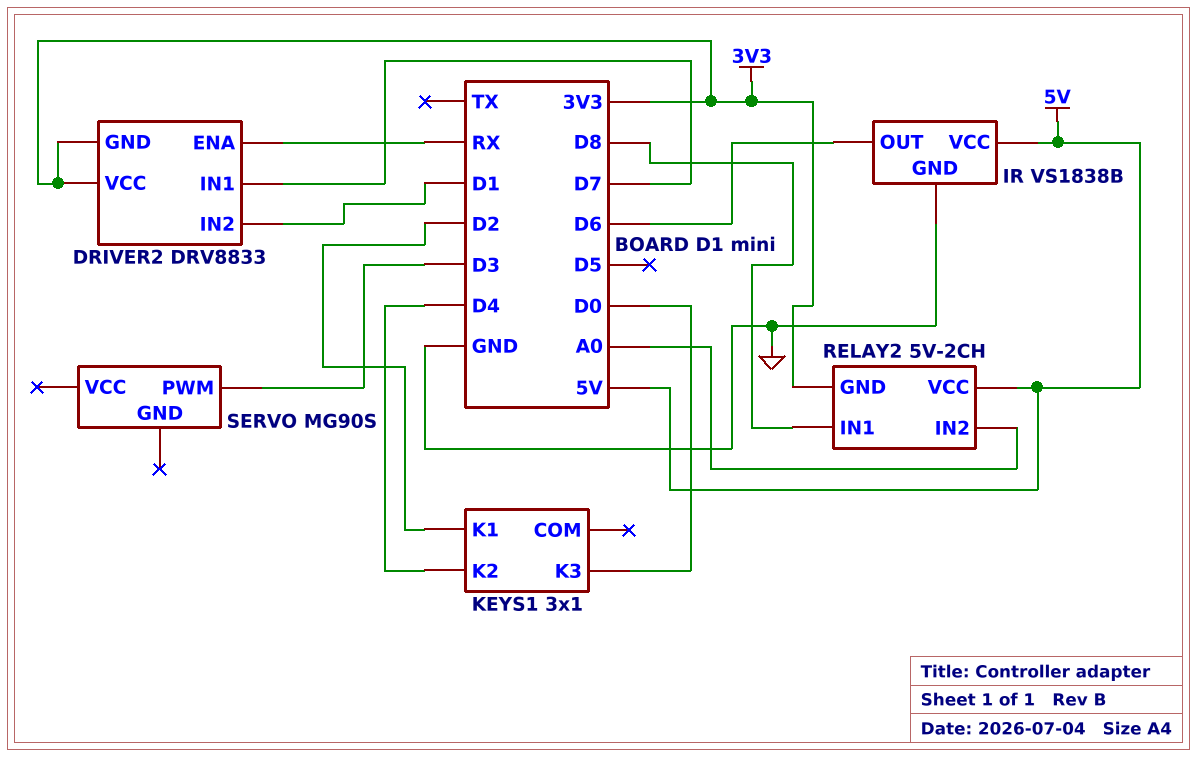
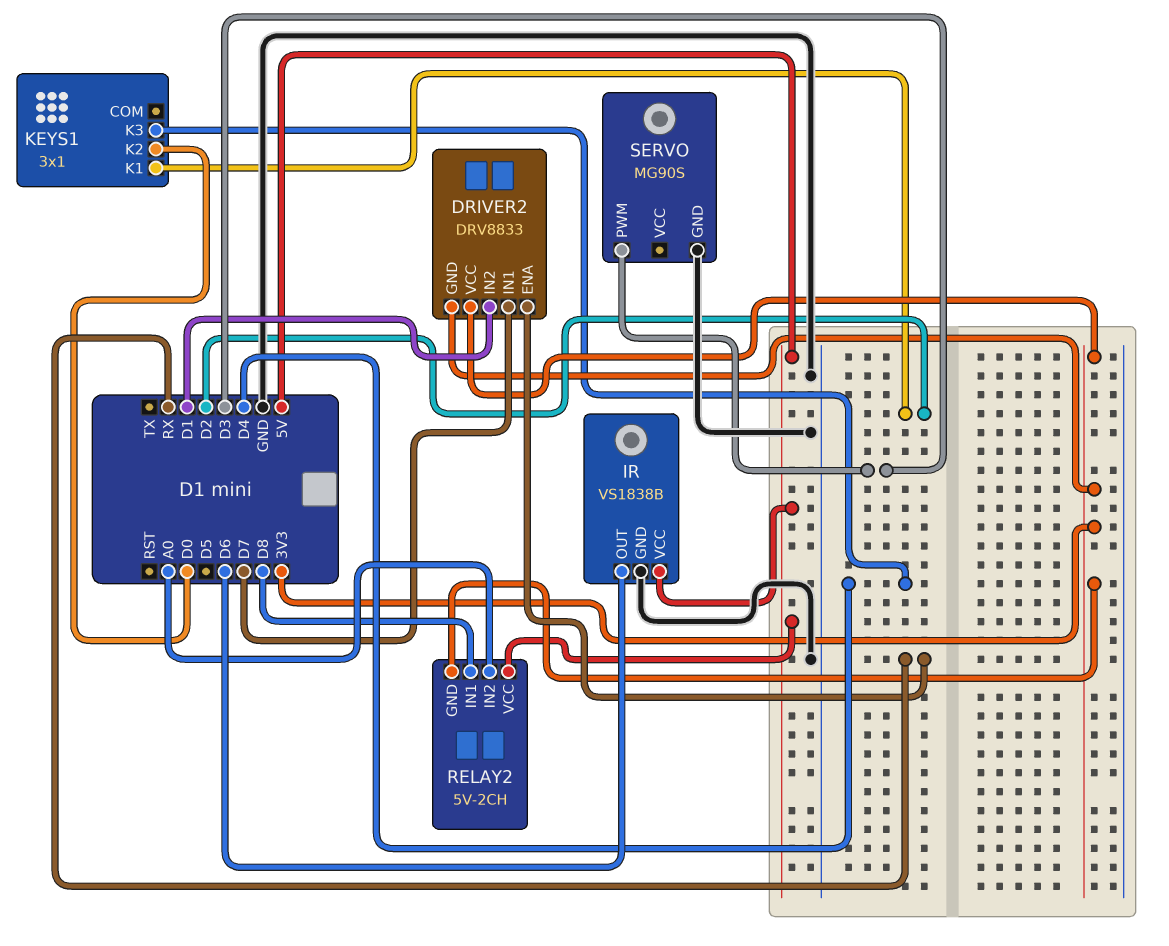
KEYS1 pin K2: D4 -> D0
KEYS1 pin K3: D0 -> D4
SERVO pin GND: none -> GND

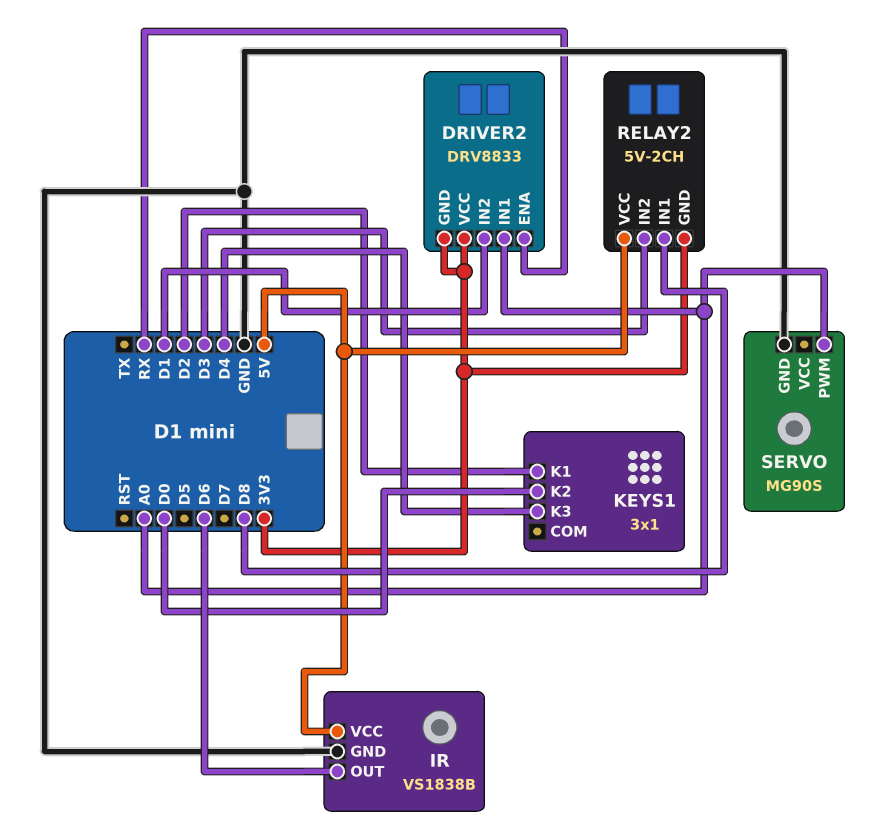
DRIVER2 pin IN1: D7 -> A0
RELAY2 pin IN2: A0 -> D3
SERVO pin PWM: D3 -> A0

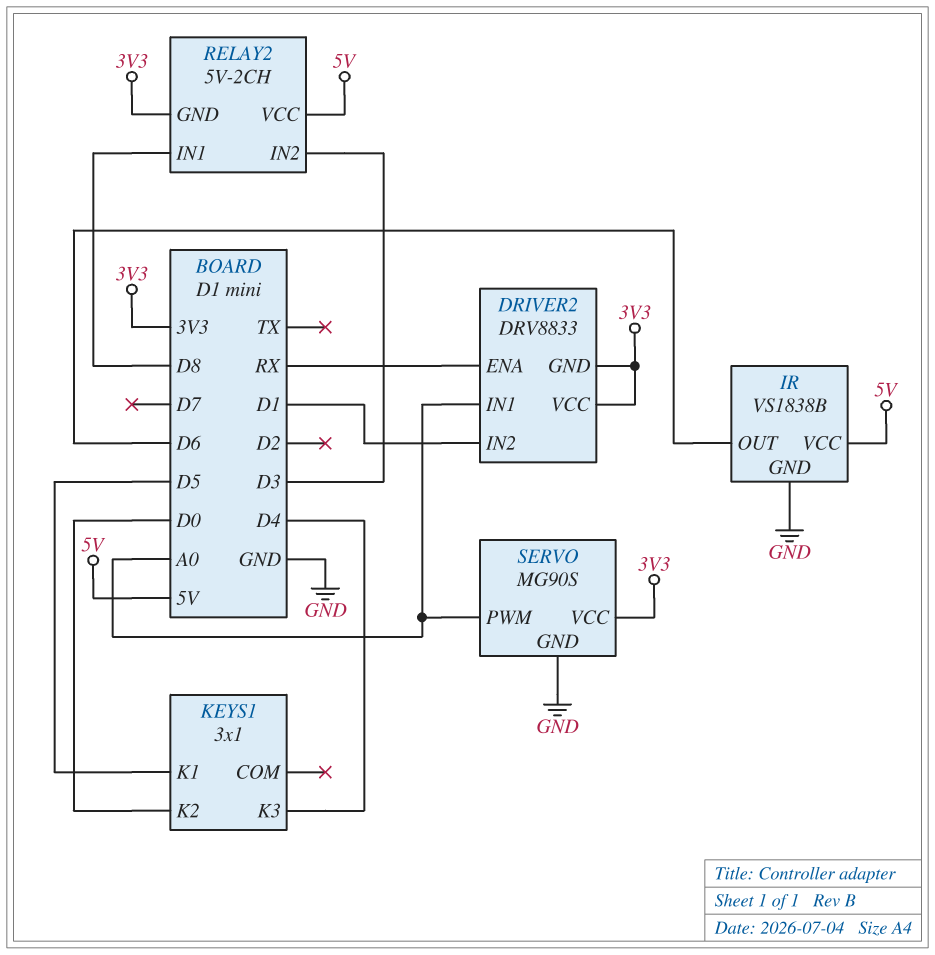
KEYS1 pin K1: D2 -> D5
SERVO pin VCC: none -> 3V3

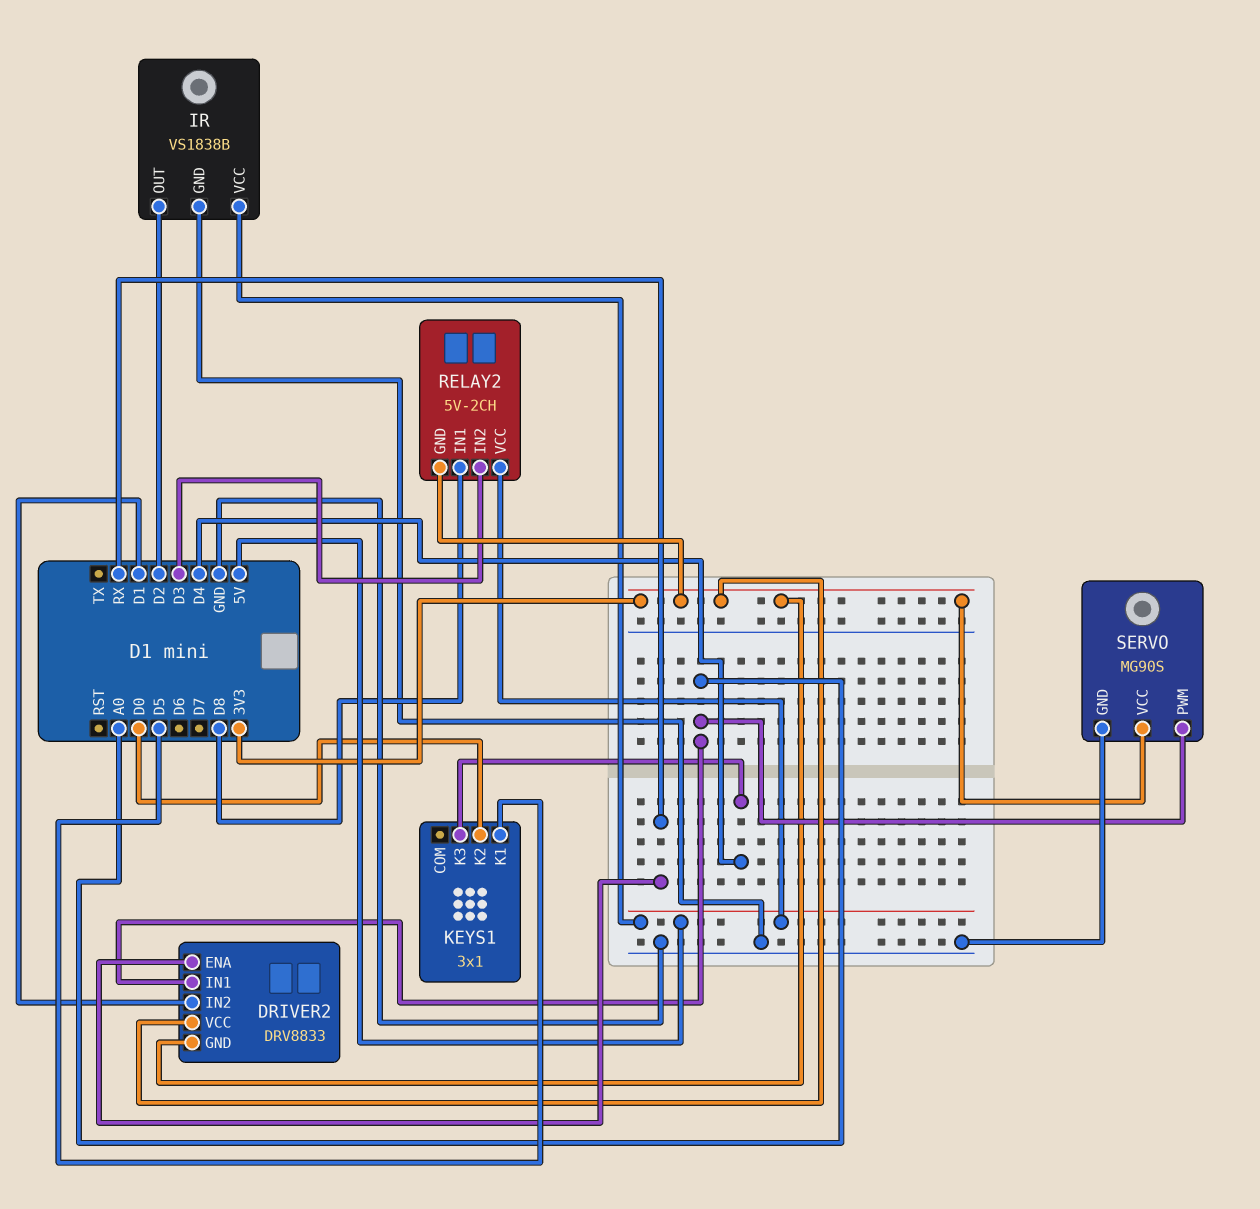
IR pin OUT: D6 -> D2

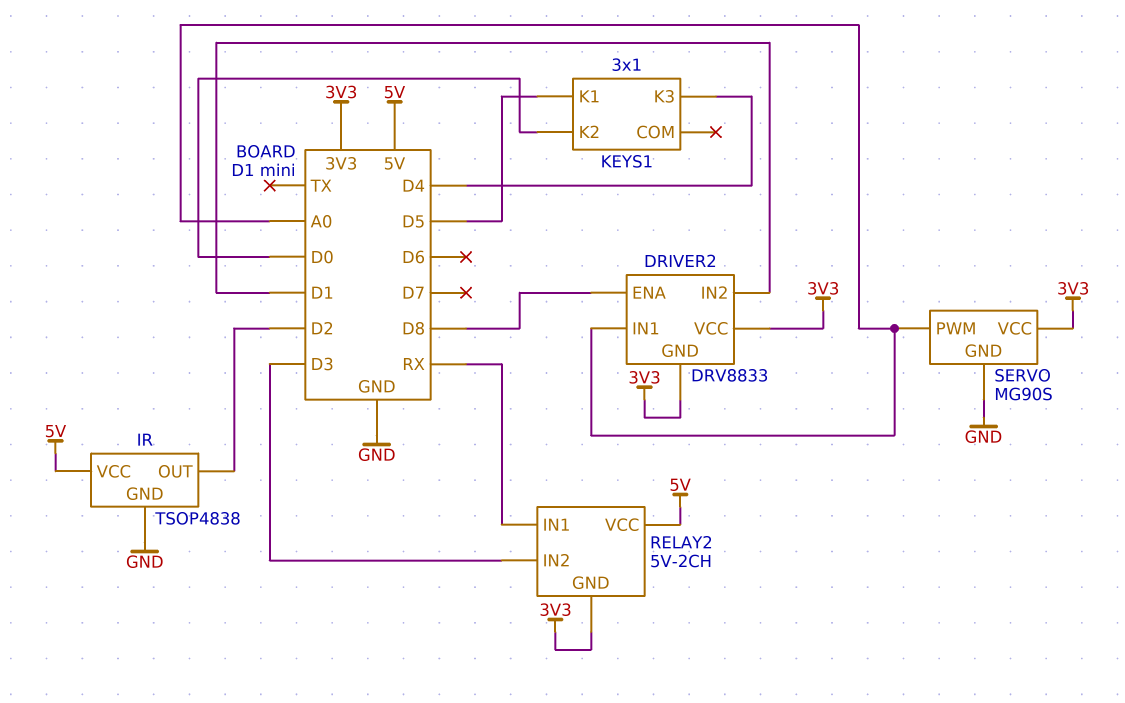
DRIVER2 pin ENA: RX -> D8
IR: VS1838B -> TSOP4838
RELAY2 pin IN1: D8 -> RX

